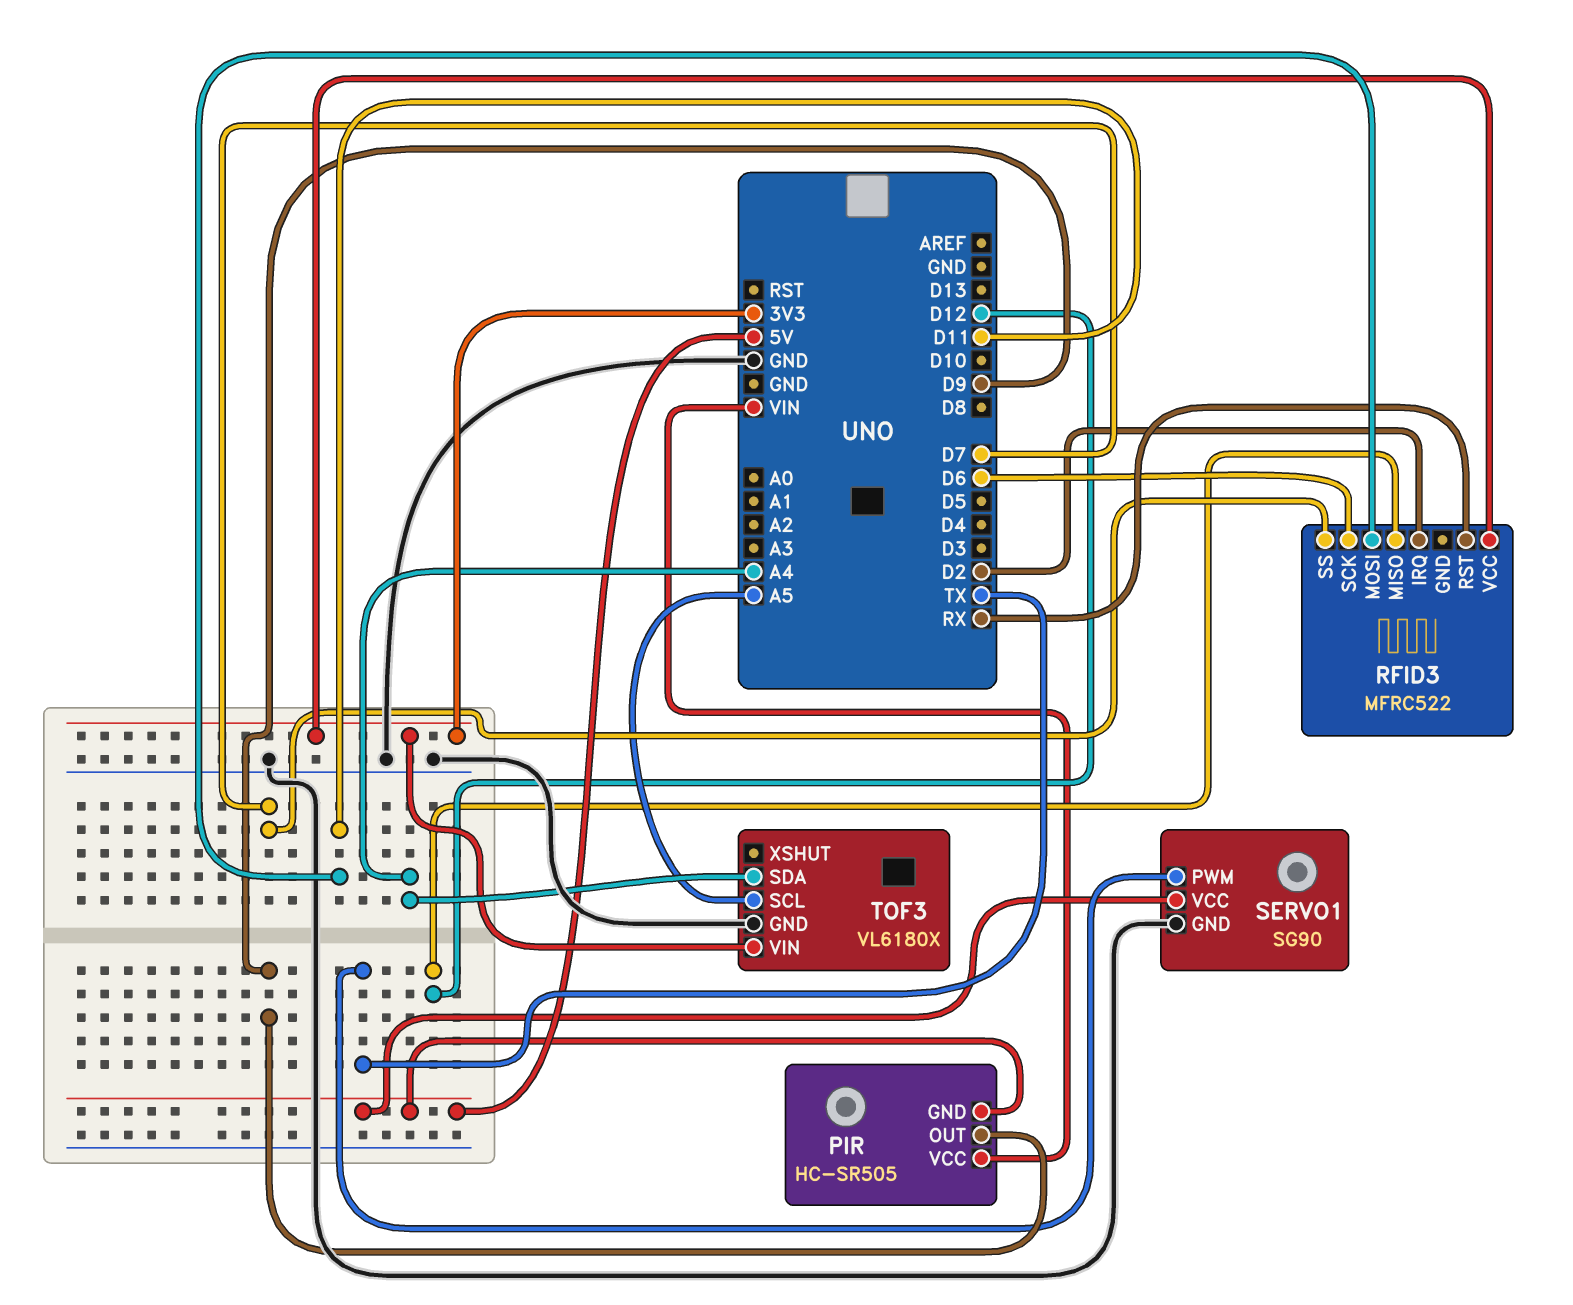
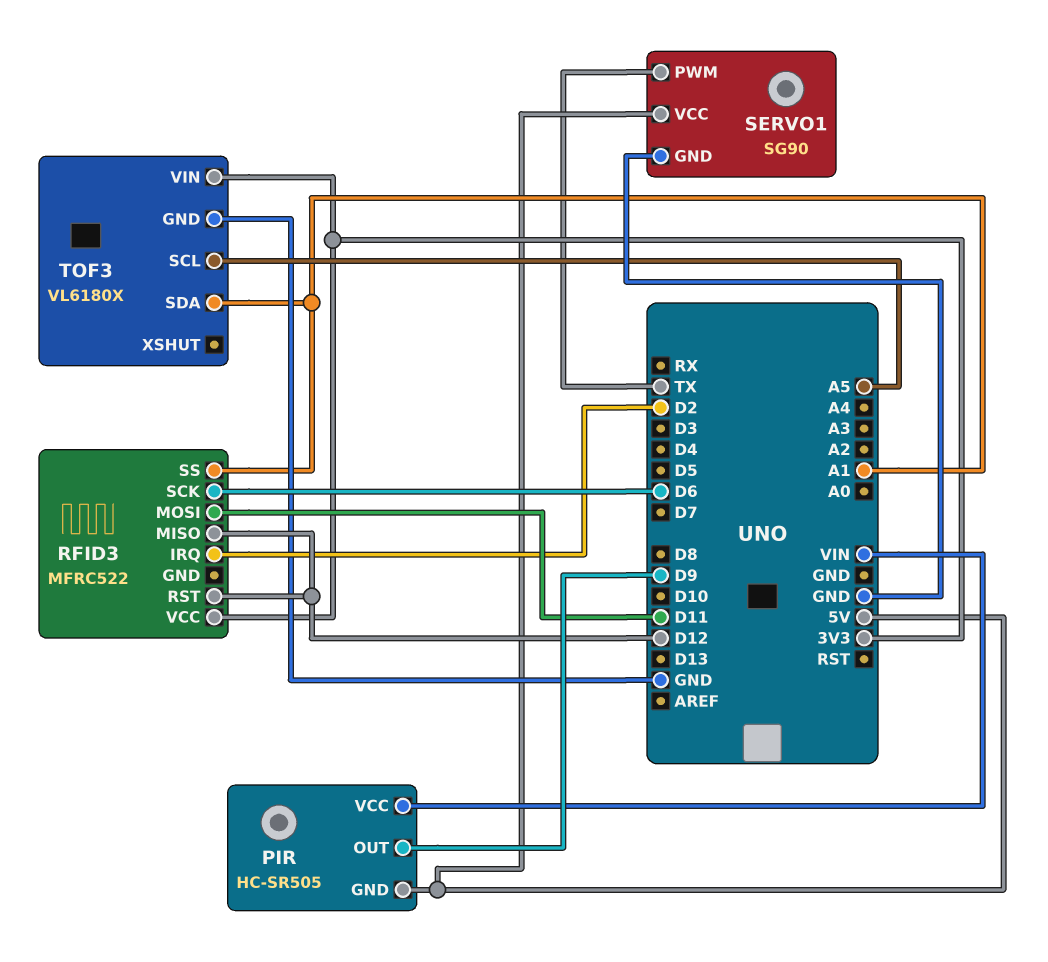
RFID3 pin RST: RX -> D12
RFID3 pin SS: D7 -> A1
TOF3 pin SDA: A4 -> A1

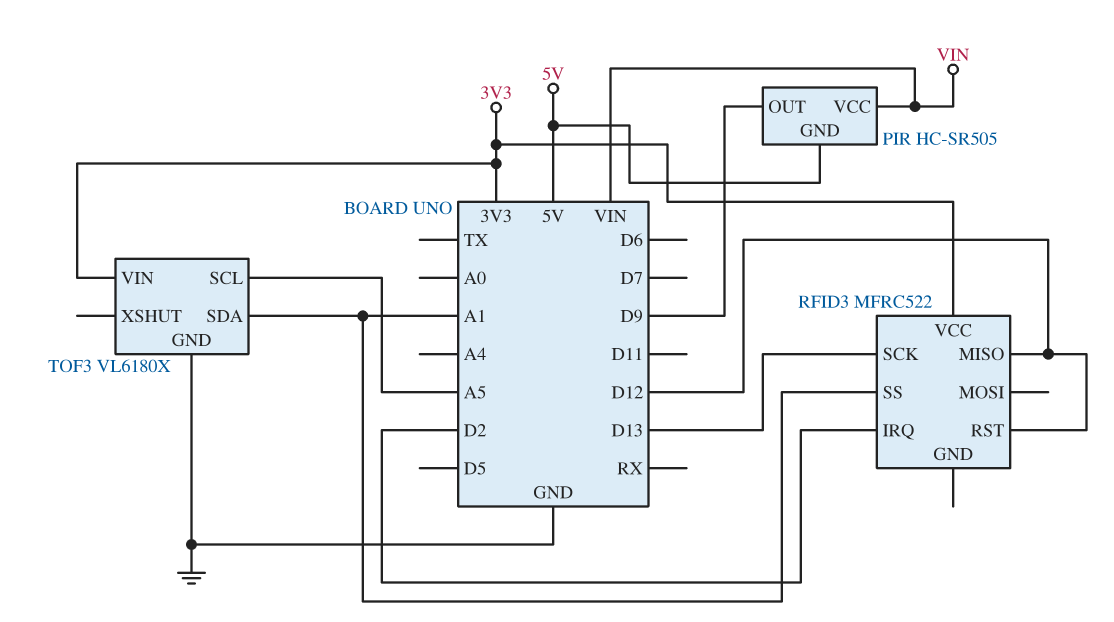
RFID3 pin MOSI: D11 -> none
RFID3 pin SCK: D6 -> D13
SERVO1: SG90 -> none
SERVO1 pin GND: GND -> none
SERVO1 pin PWM: TX -> none
SERVO1 pin VCC: 5V -> none

